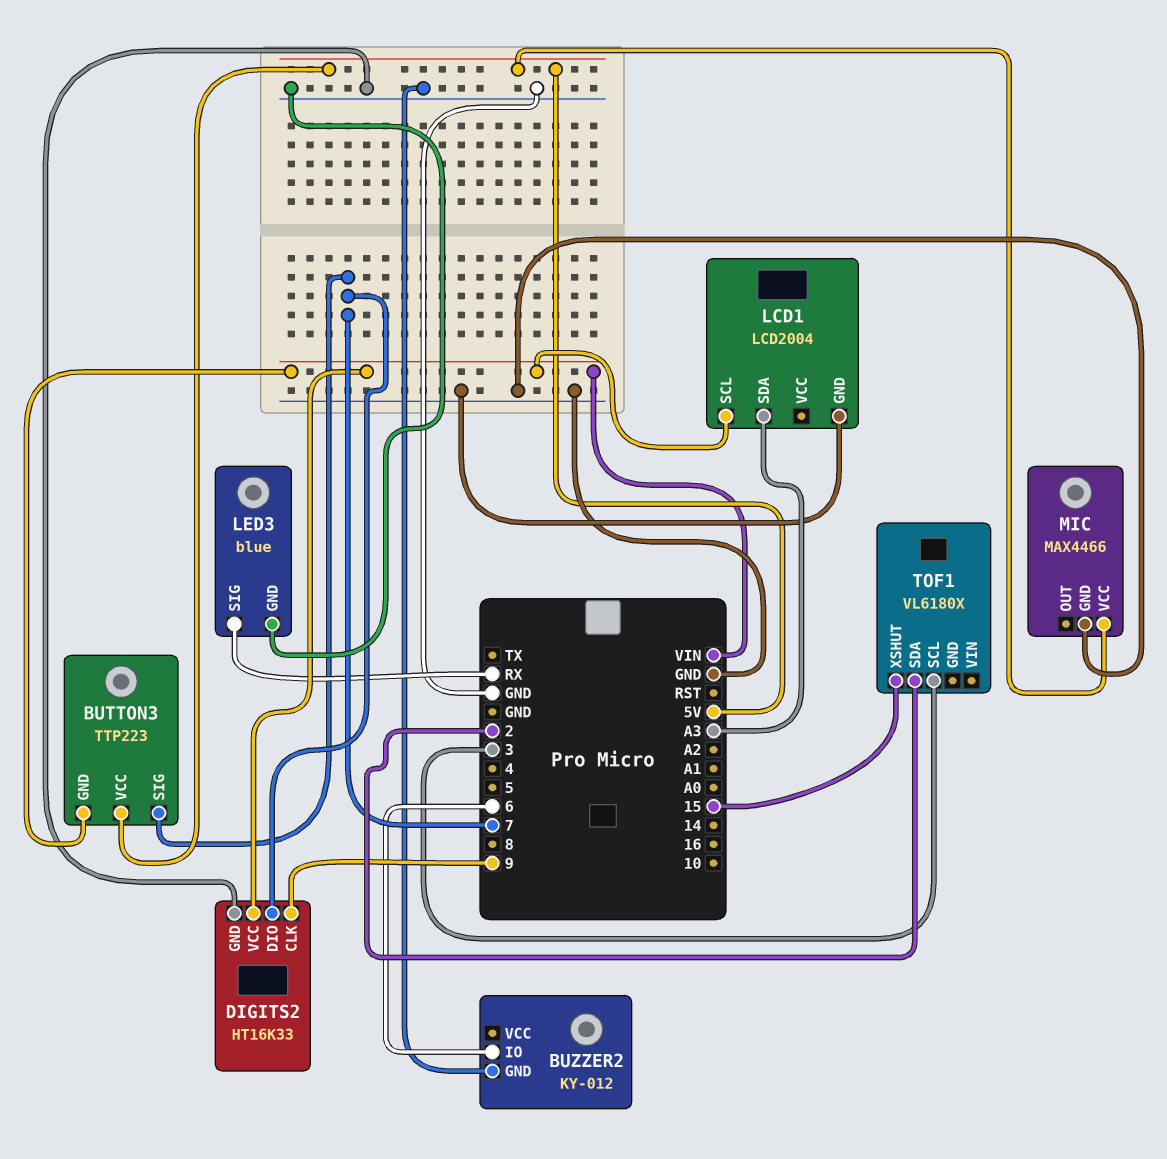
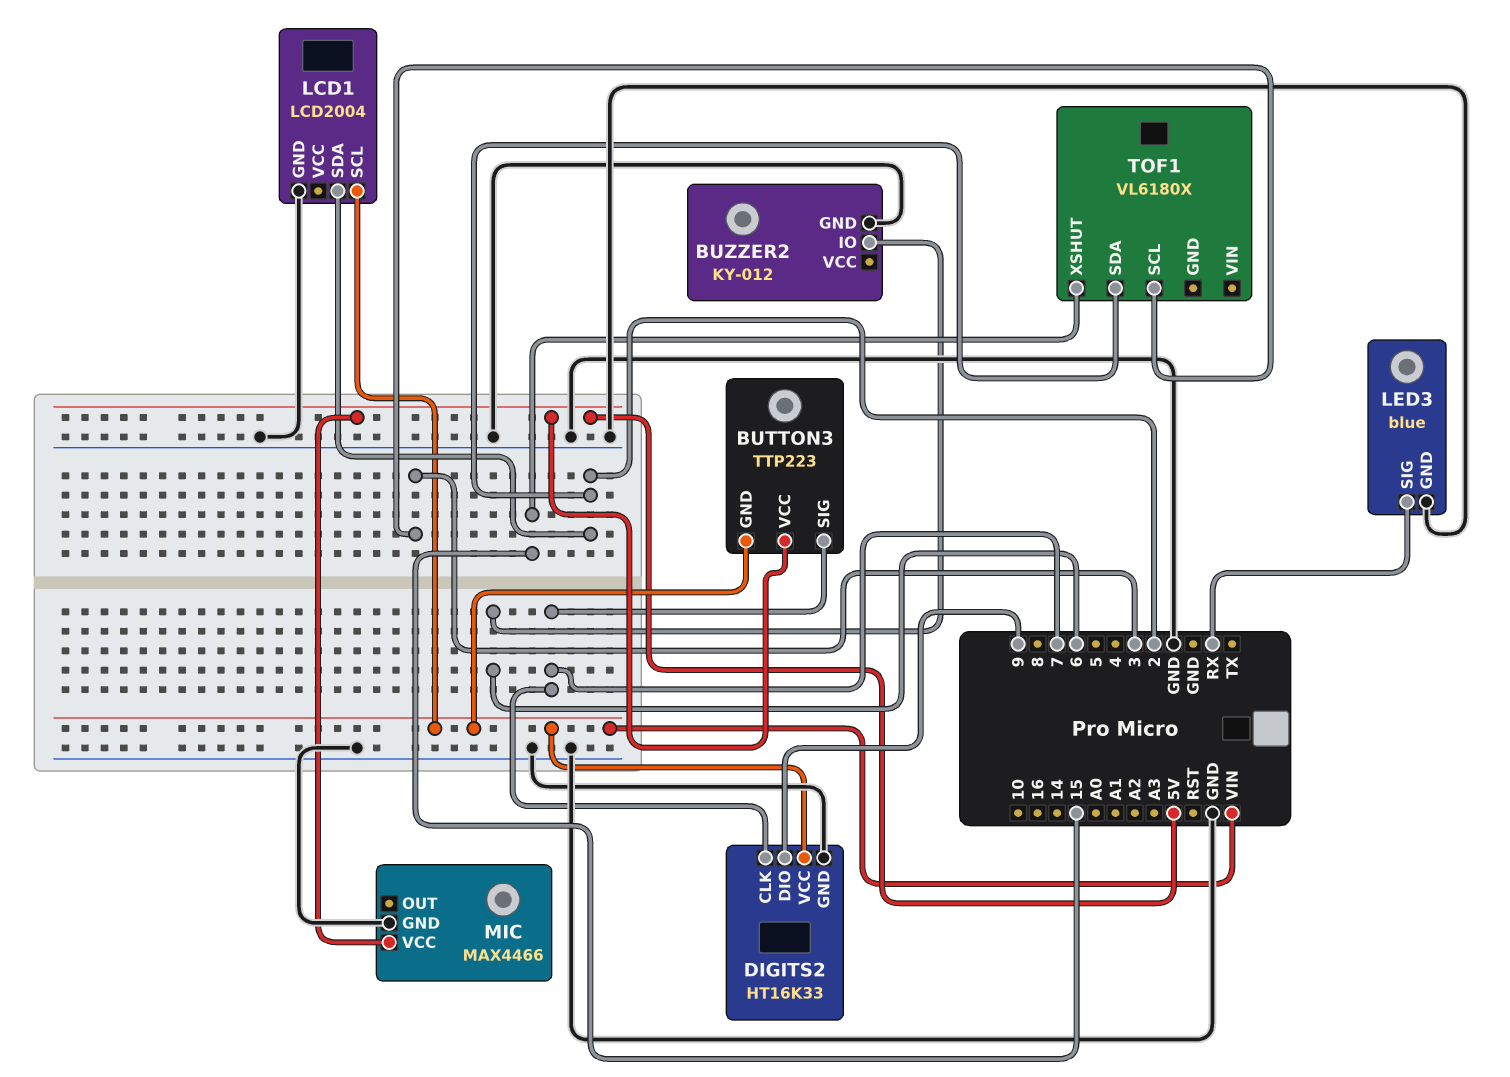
DIGITS2 pin CLK: 9 -> 7
DIGITS2 pin DIO: 7 -> 9
LCD1 pin SDA: A3 -> 2

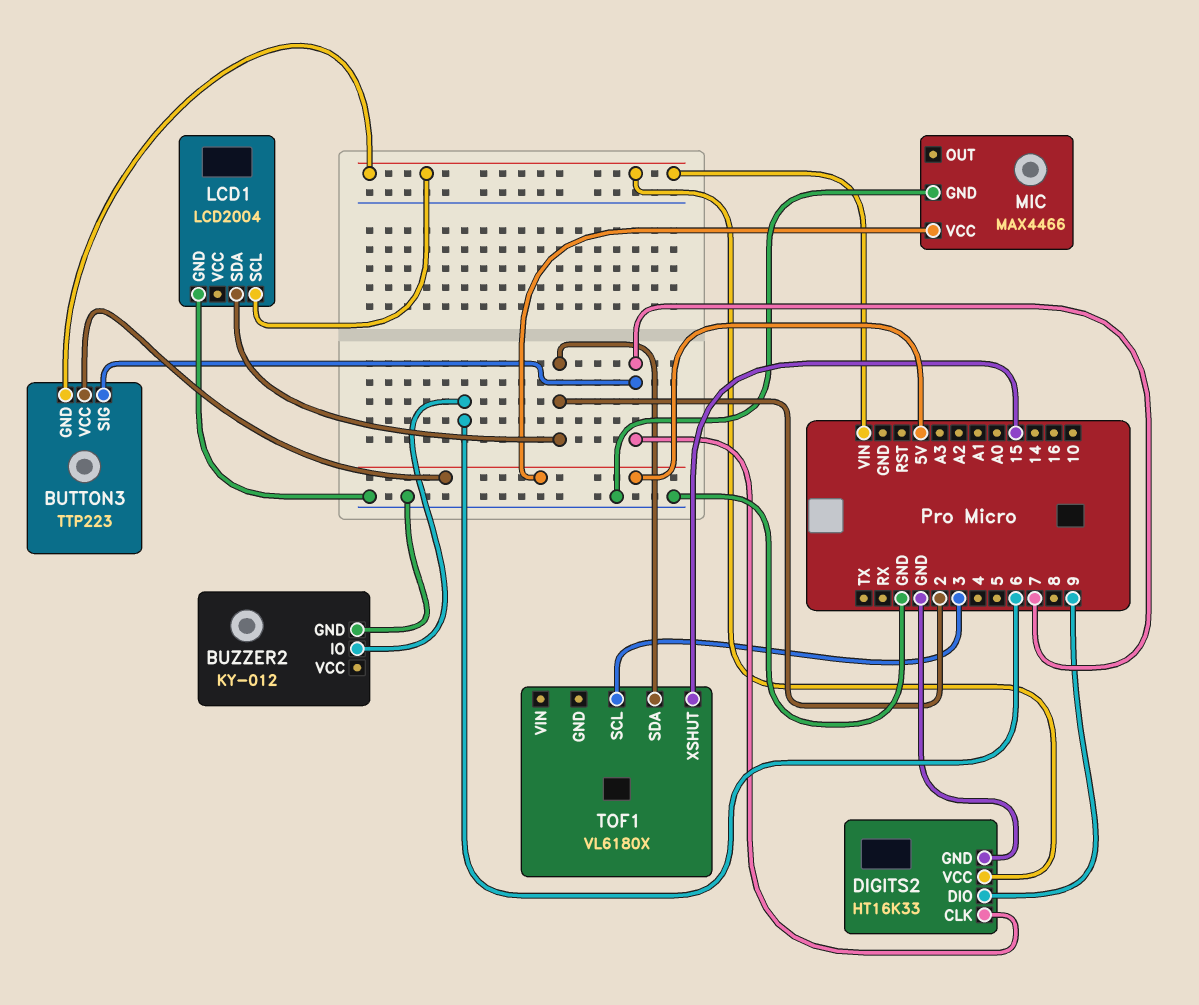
LED3: blue -> none
LED3 pin GND: GND -> none
LED3 pin SIG: RX -> none

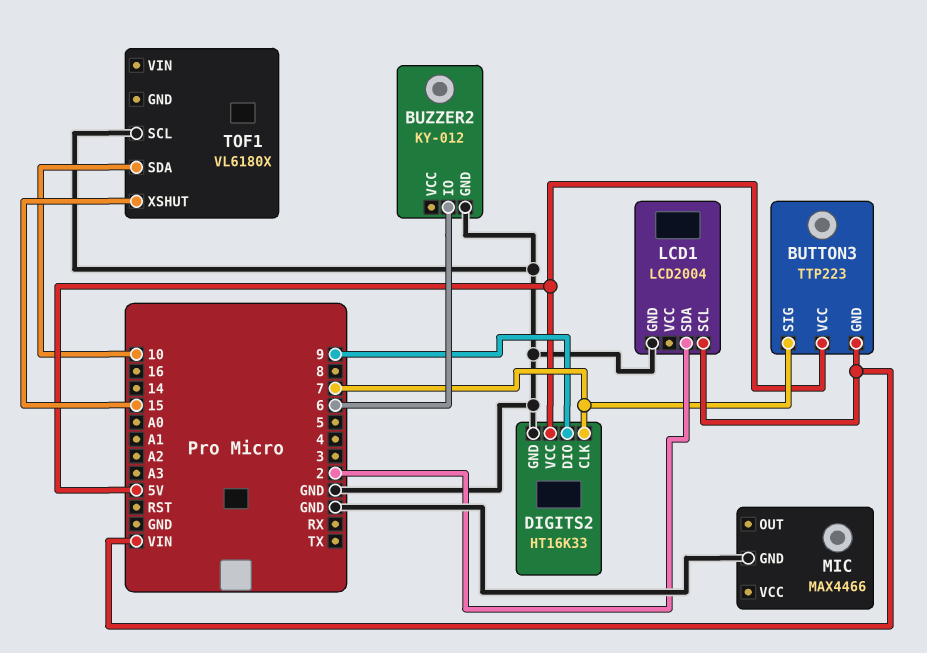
DIGITS2 pin VCC: VIN -> 5V
MIC pin VCC: 5V -> none
TOF1 pin SCL: 3 -> GND
TOF1 pin SDA: 2 -> 10

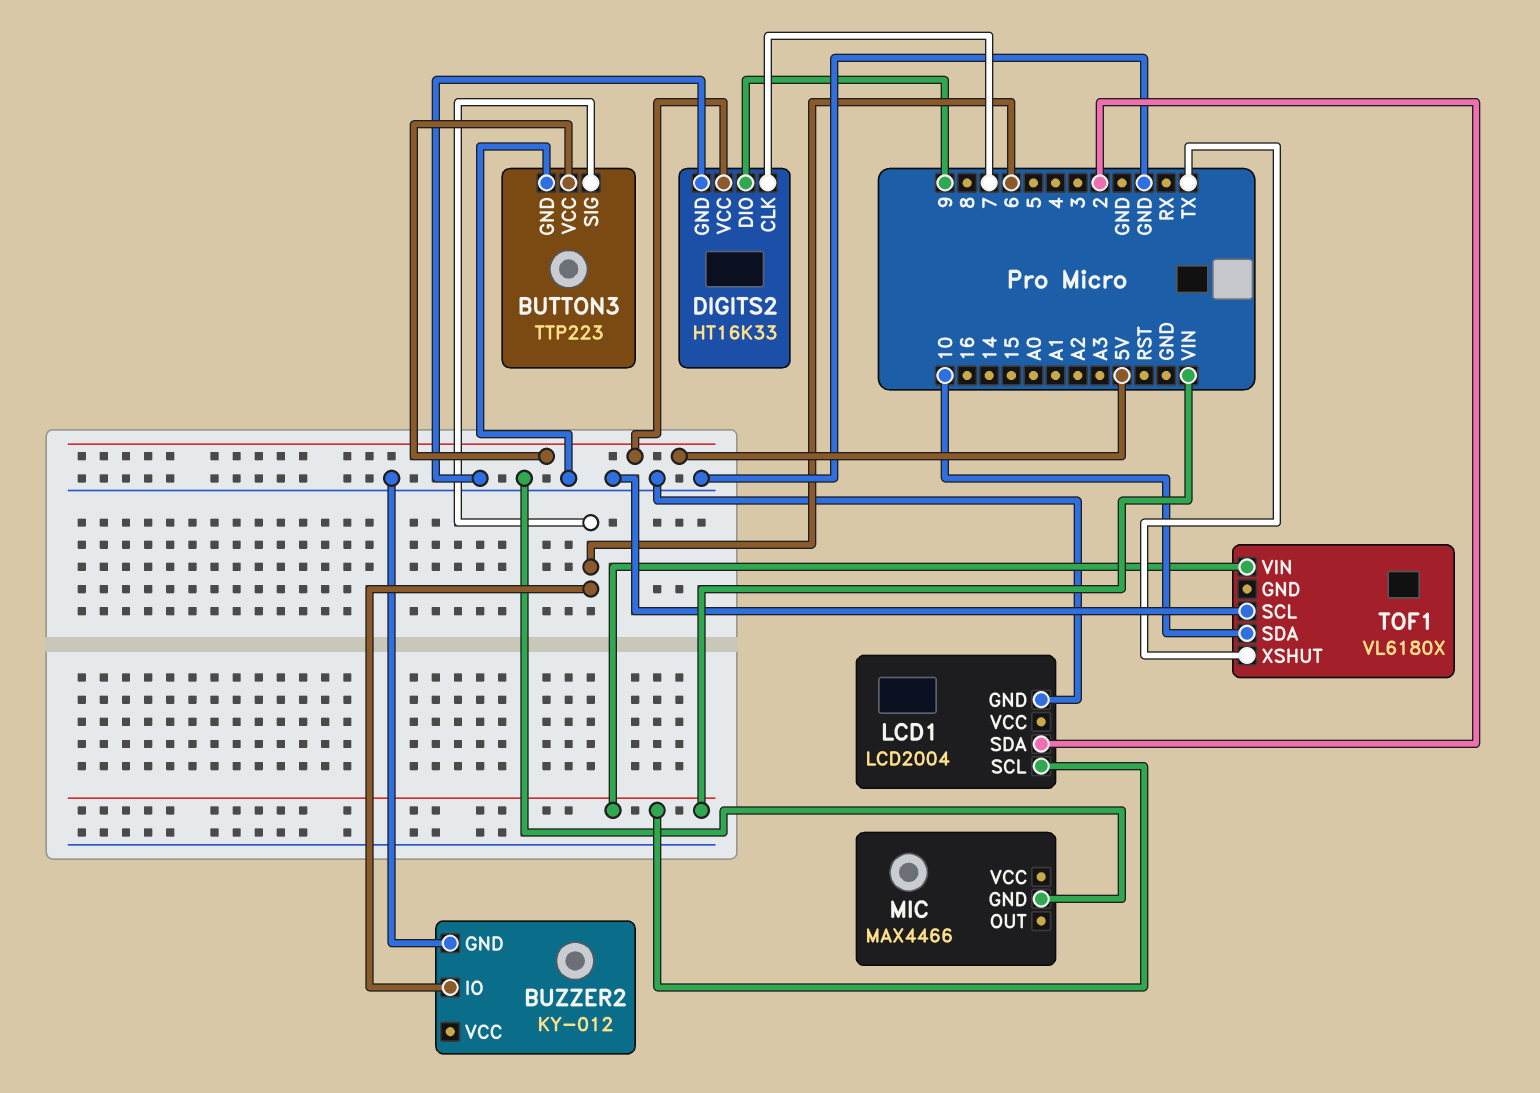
BUTTON3 pin GND: VIN -> GND
BUTTON3 pin SIG: 7 -> 6
TOF1 pin VIN: none -> VIN
TOF1 pin XSHUT: 15 -> TX

